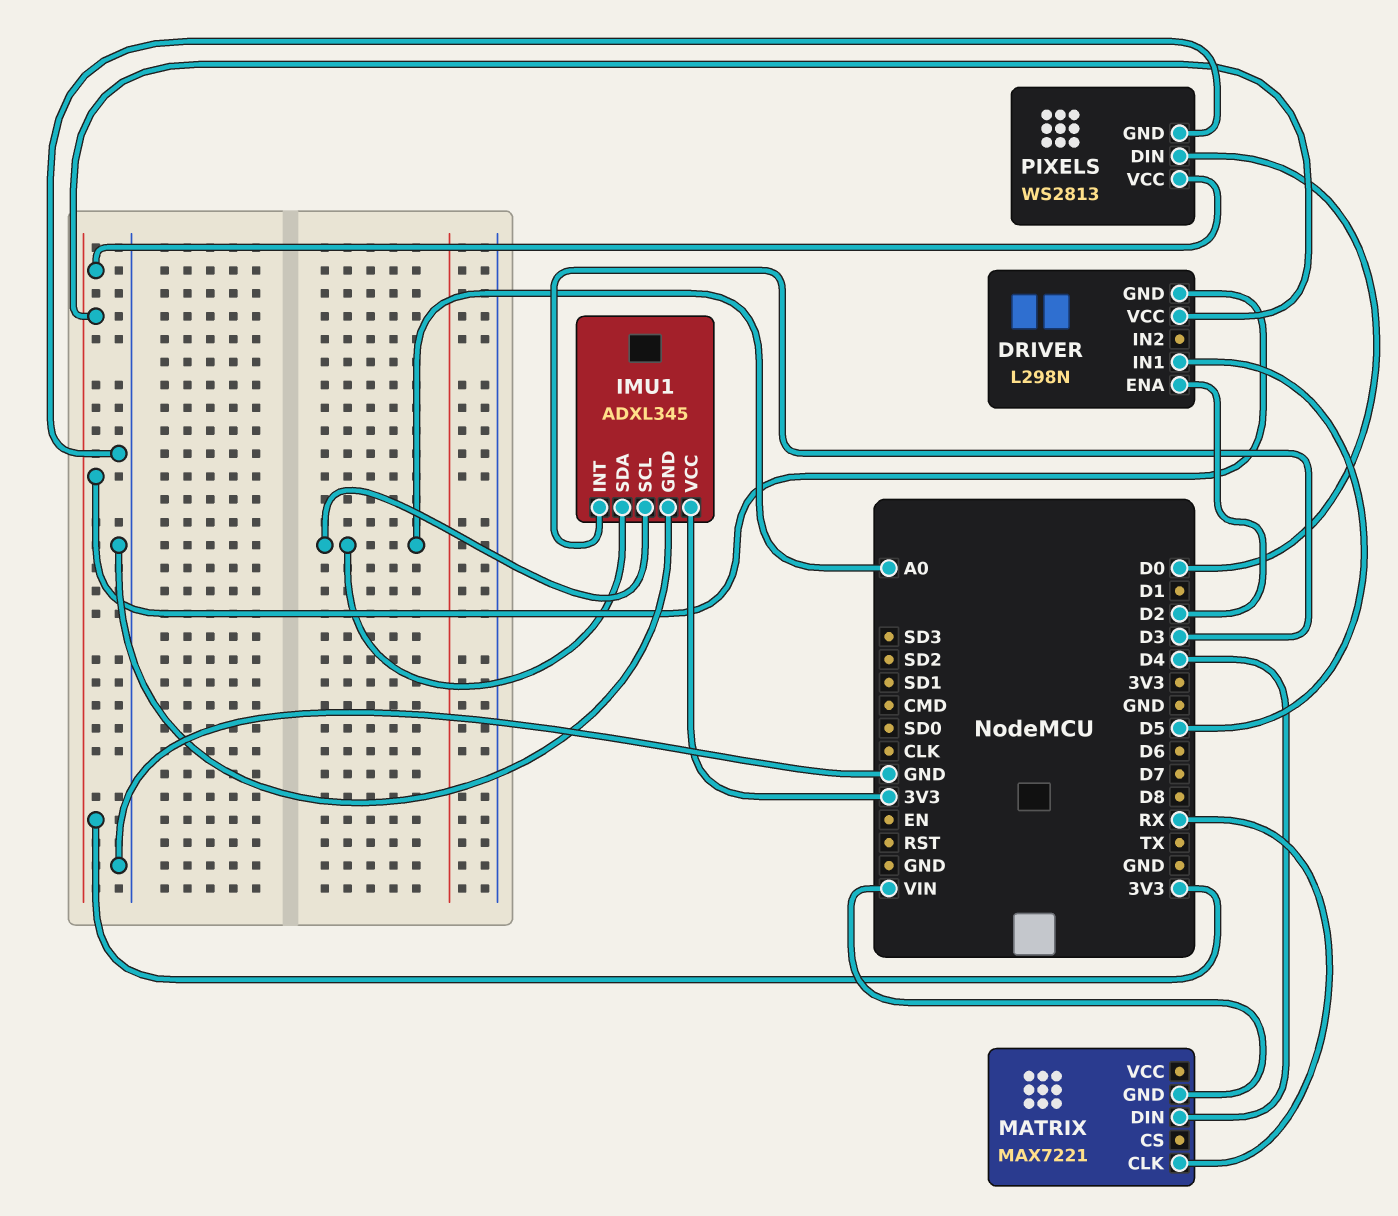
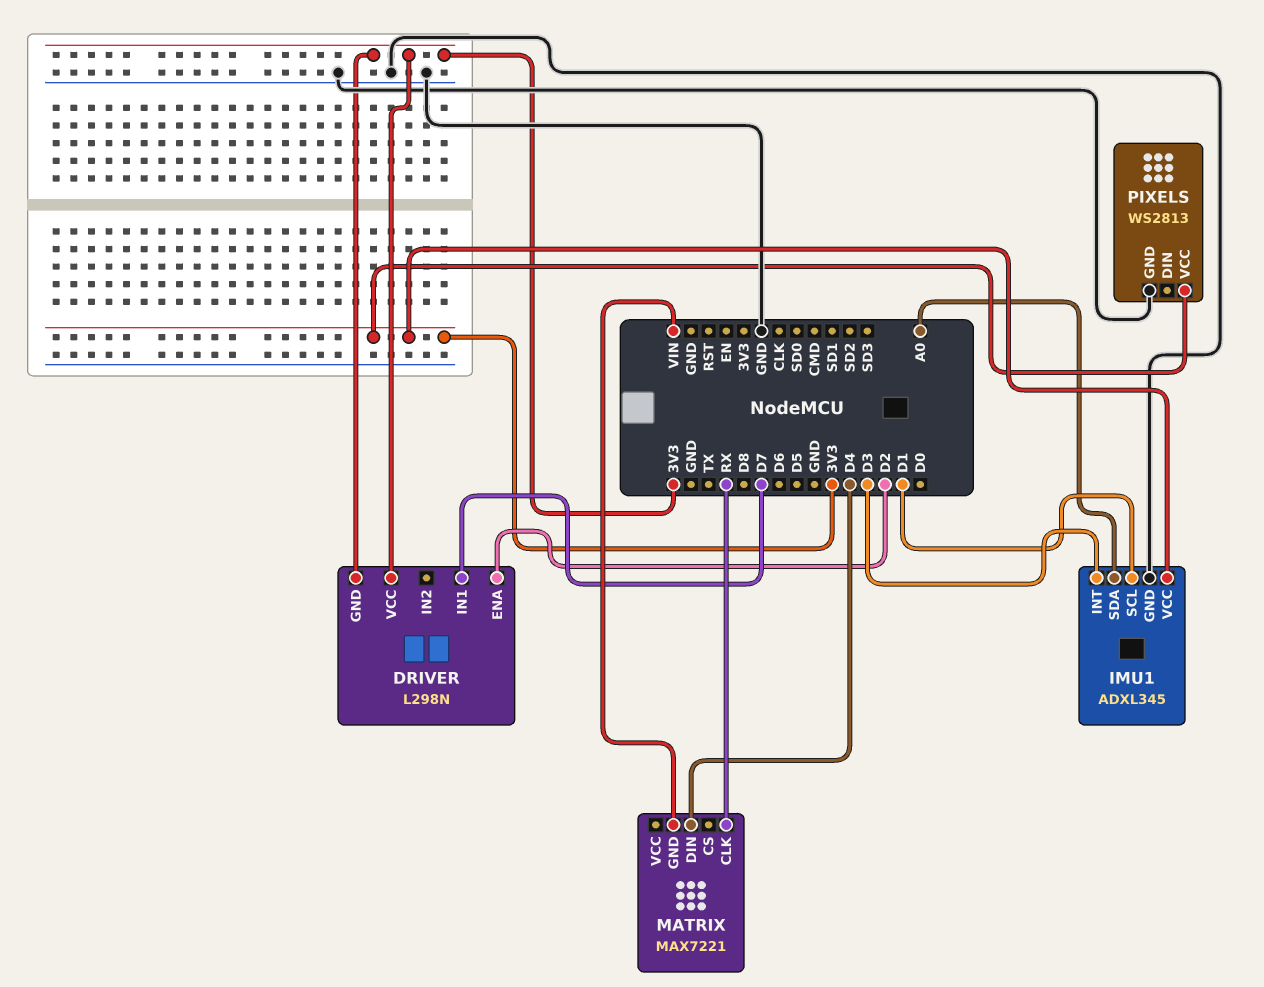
DRIVER pin IN1: D5 -> D7
IMU1 pin SCL: A0 -> D1
PIXELS pin DIN: D0 -> none

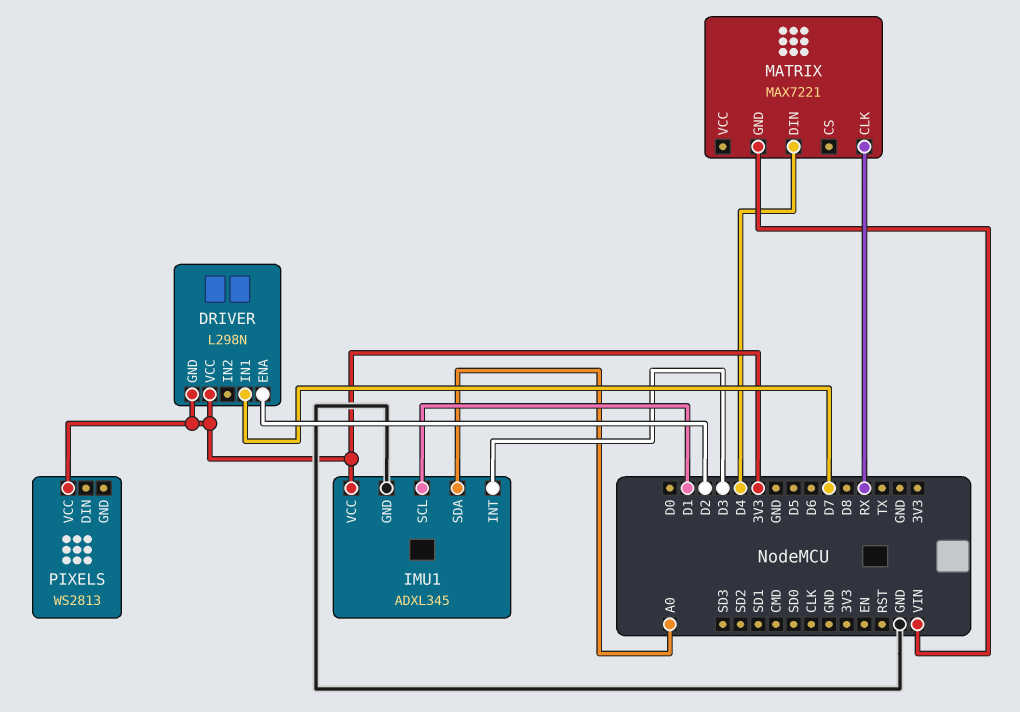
PIXELS pin GND: GND -> none

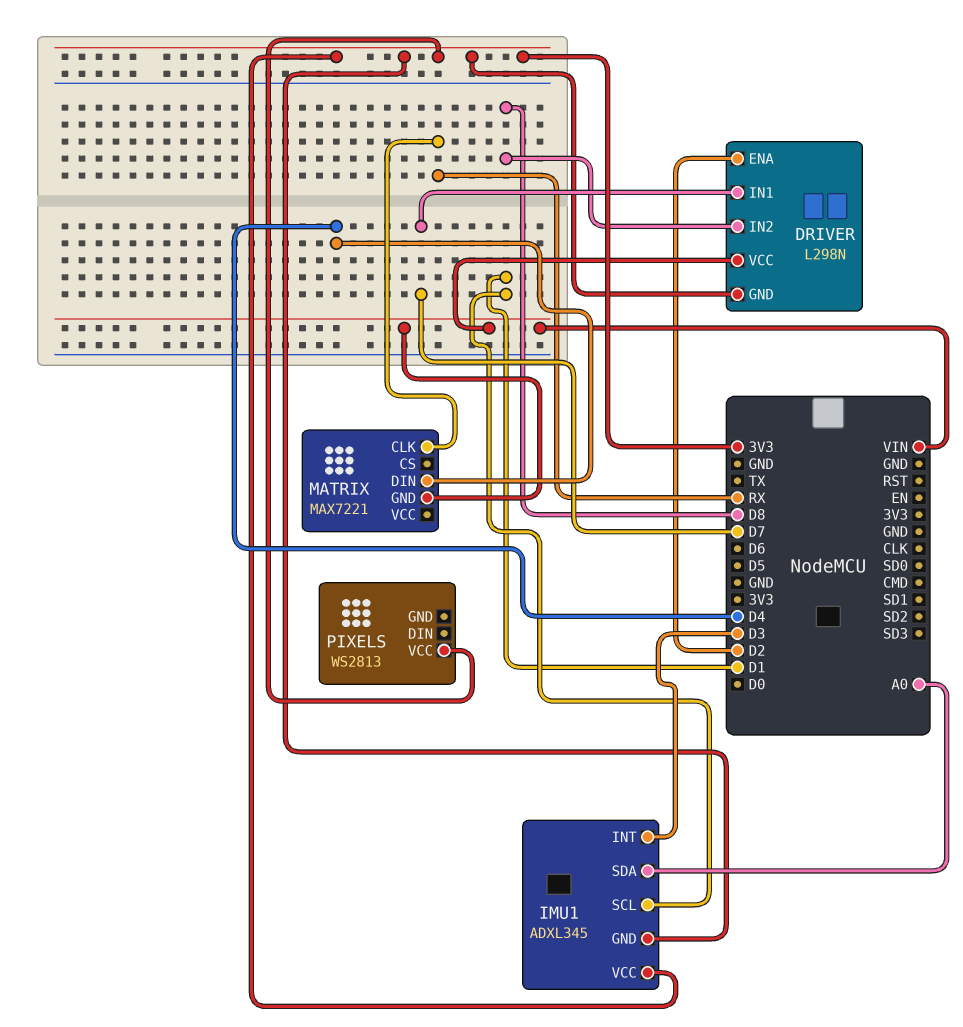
DRIVER pin IN2: none -> D8
DRIVER pin VCC: 3V3 -> VIN
IMU1 pin GND: GND -> 3V3

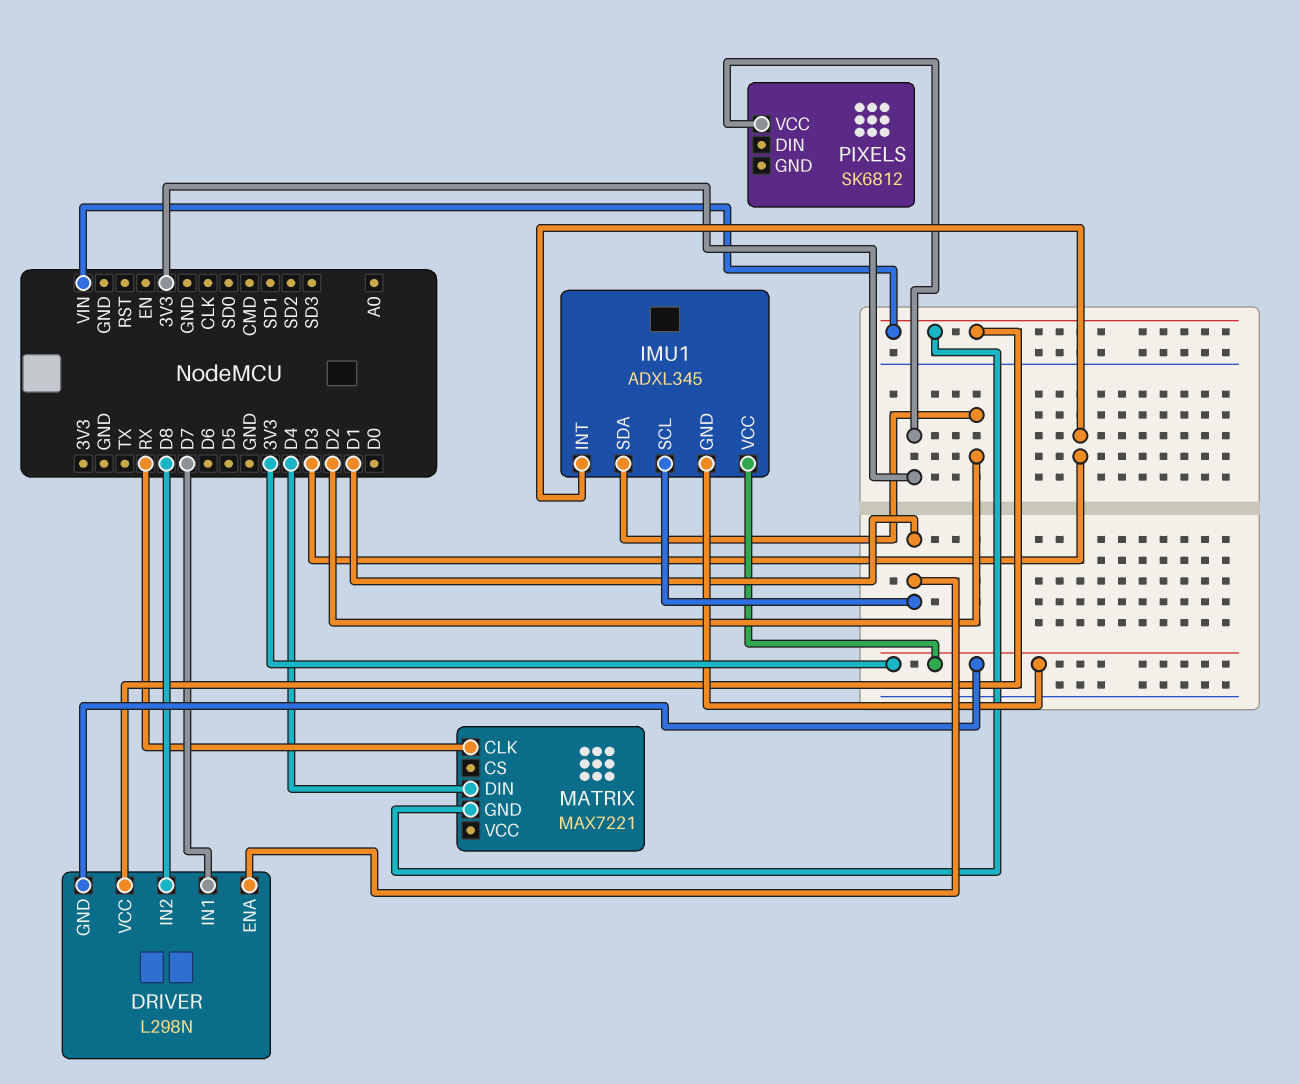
DRIVER pin ENA: D2 -> D1
IMU1 pin SDA: A0 -> D2
PIXELS: WS2813 -> SK6812

